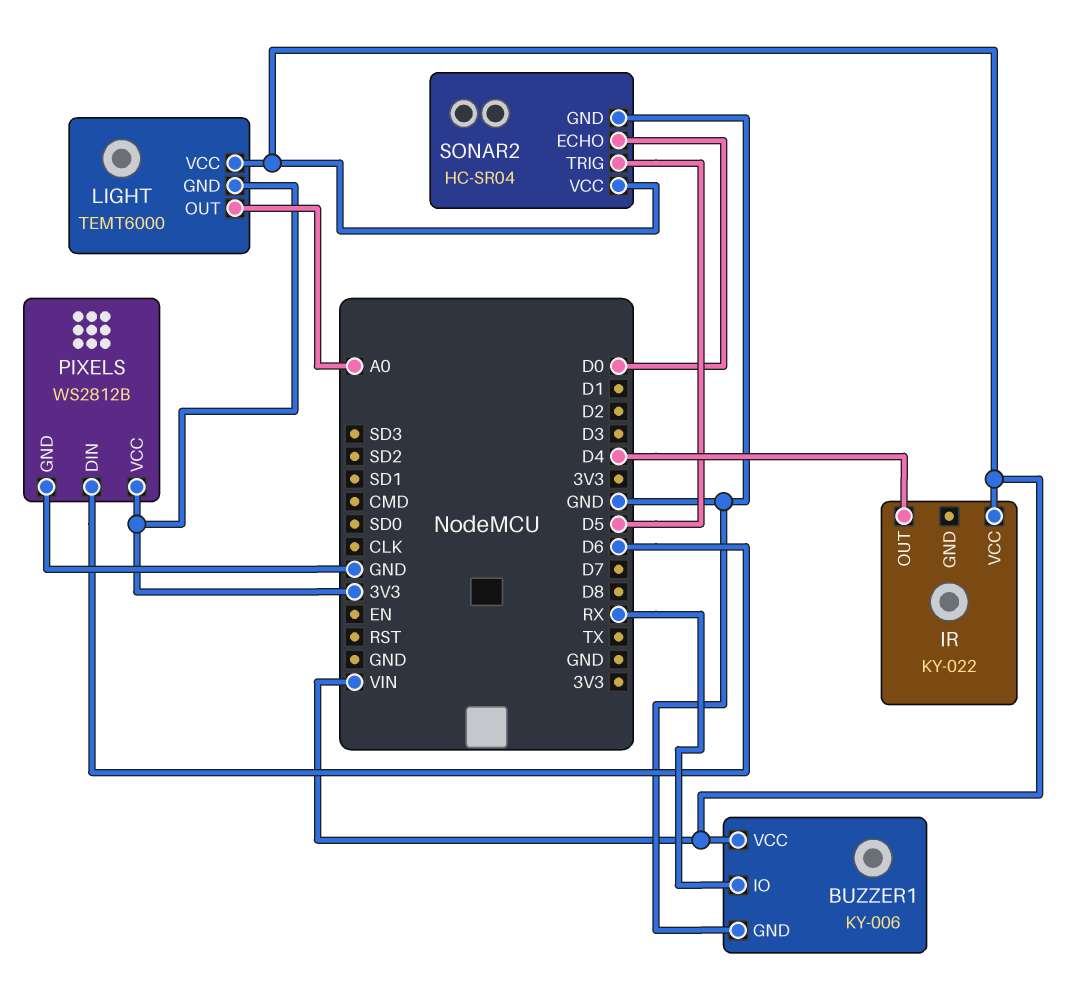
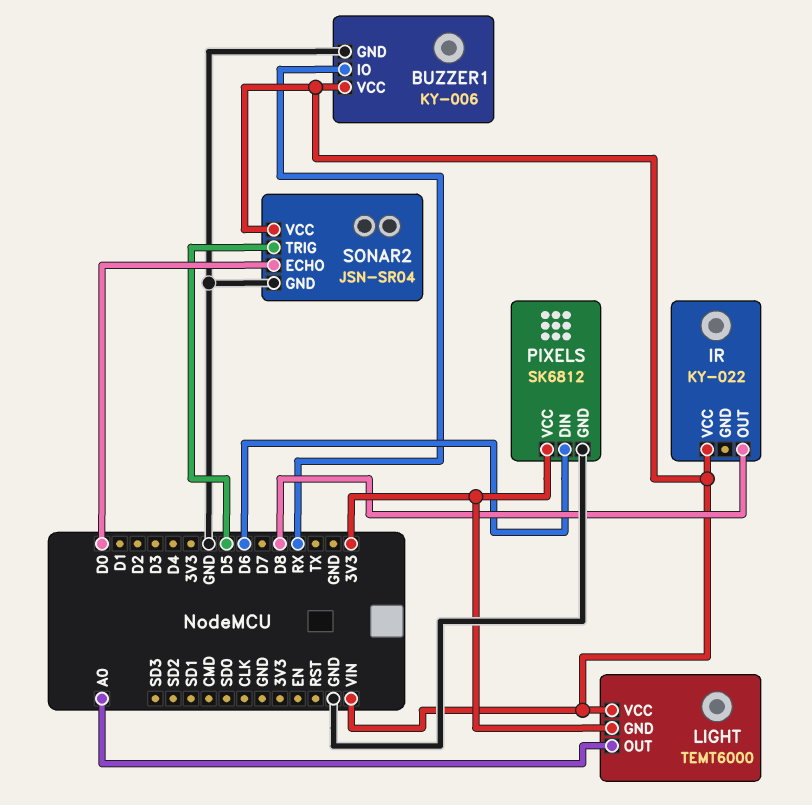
IR pin OUT: D4 -> D8
PIXELS: WS2812B -> SK6812
SONAR2: HC-SR04 -> JSN-SR04

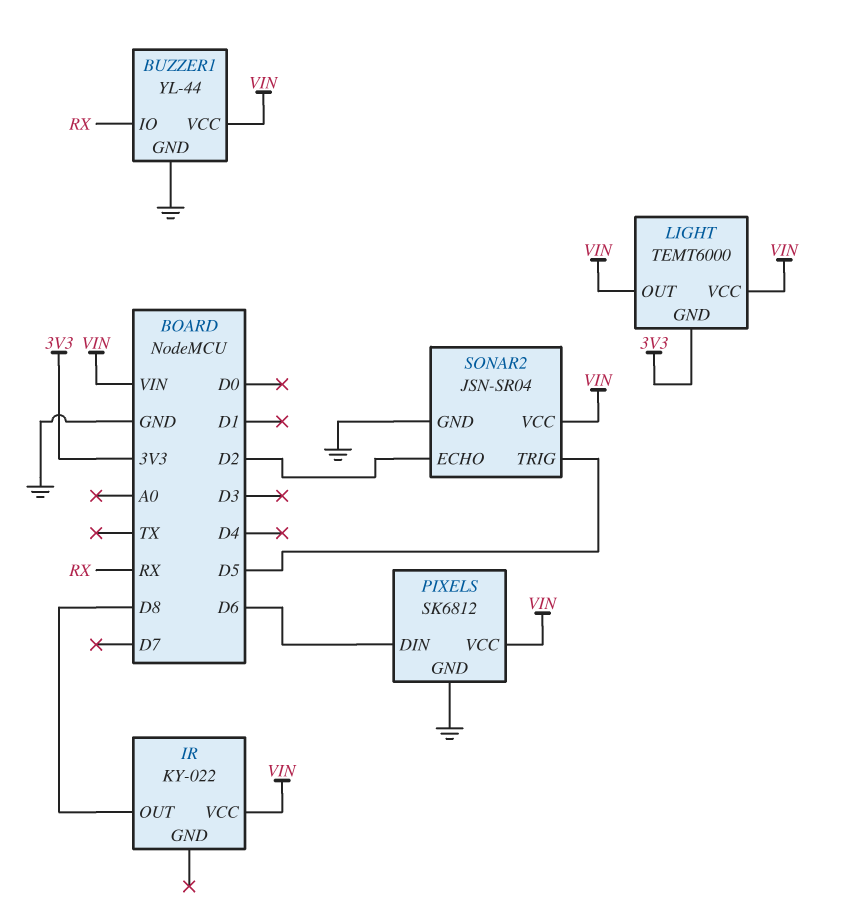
BUZZER1: KY-006 -> YL-44
LIGHT pin OUT: A0 -> VIN
PIXELS pin VCC: 3V3 -> VIN
SONAR2 pin ECHO: D0 -> D2

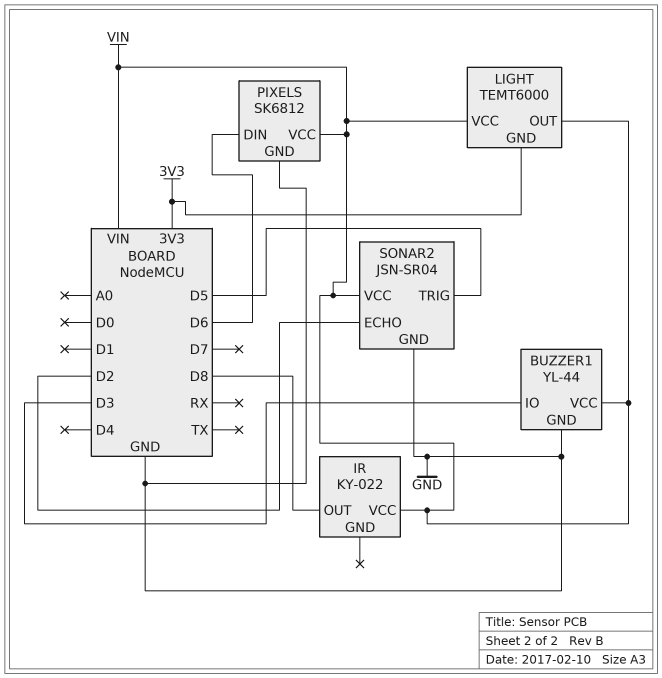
BUZZER1 pin IO: RX -> D3

